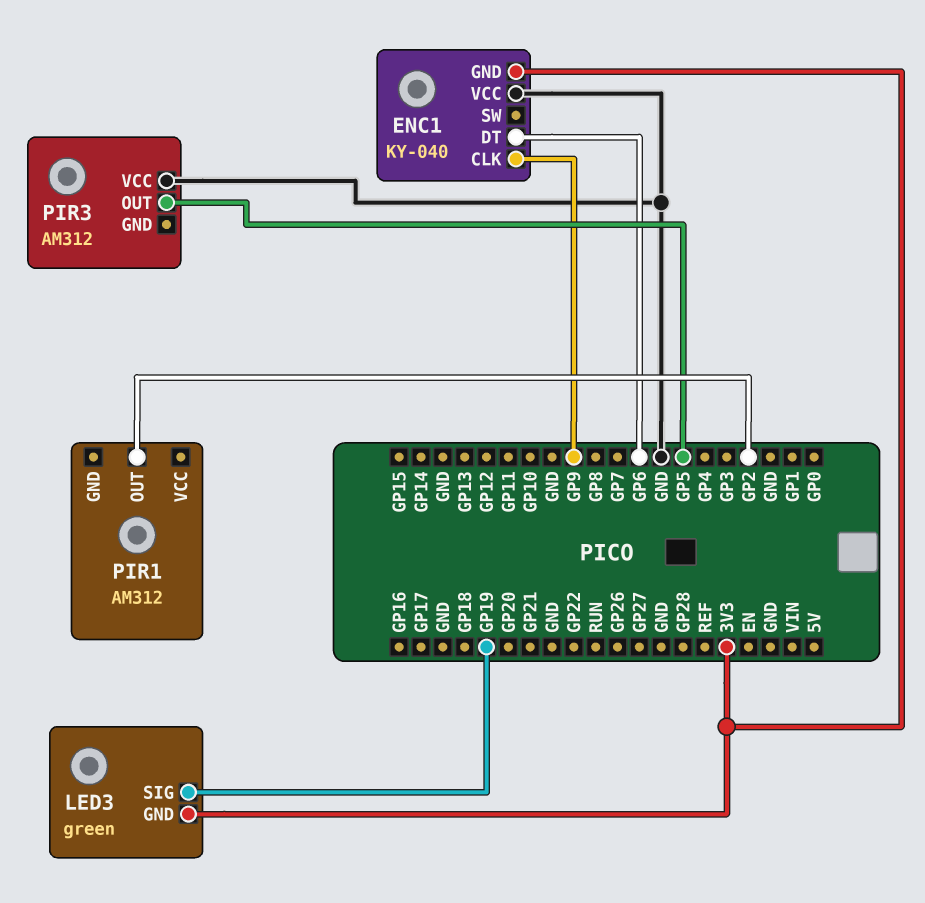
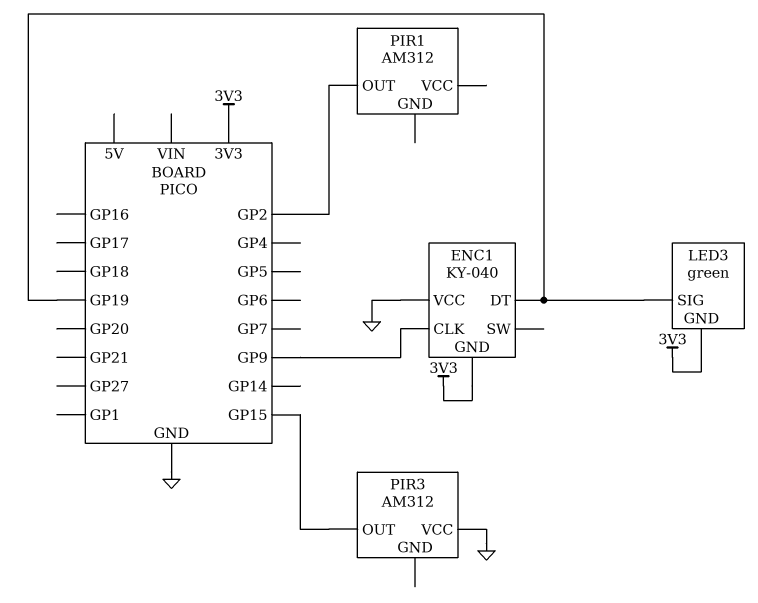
ENC1 pin DT: GP6 -> GP19
PIR3 pin OUT: GP5 -> GP15

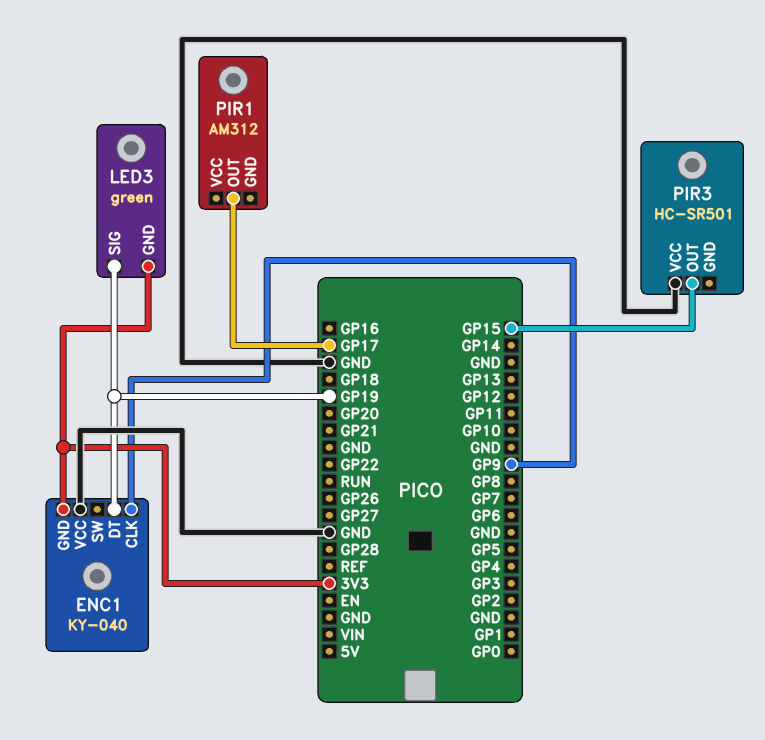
PIR1 pin OUT: GP2 -> GP17
PIR3: AM312 -> HC-SR501

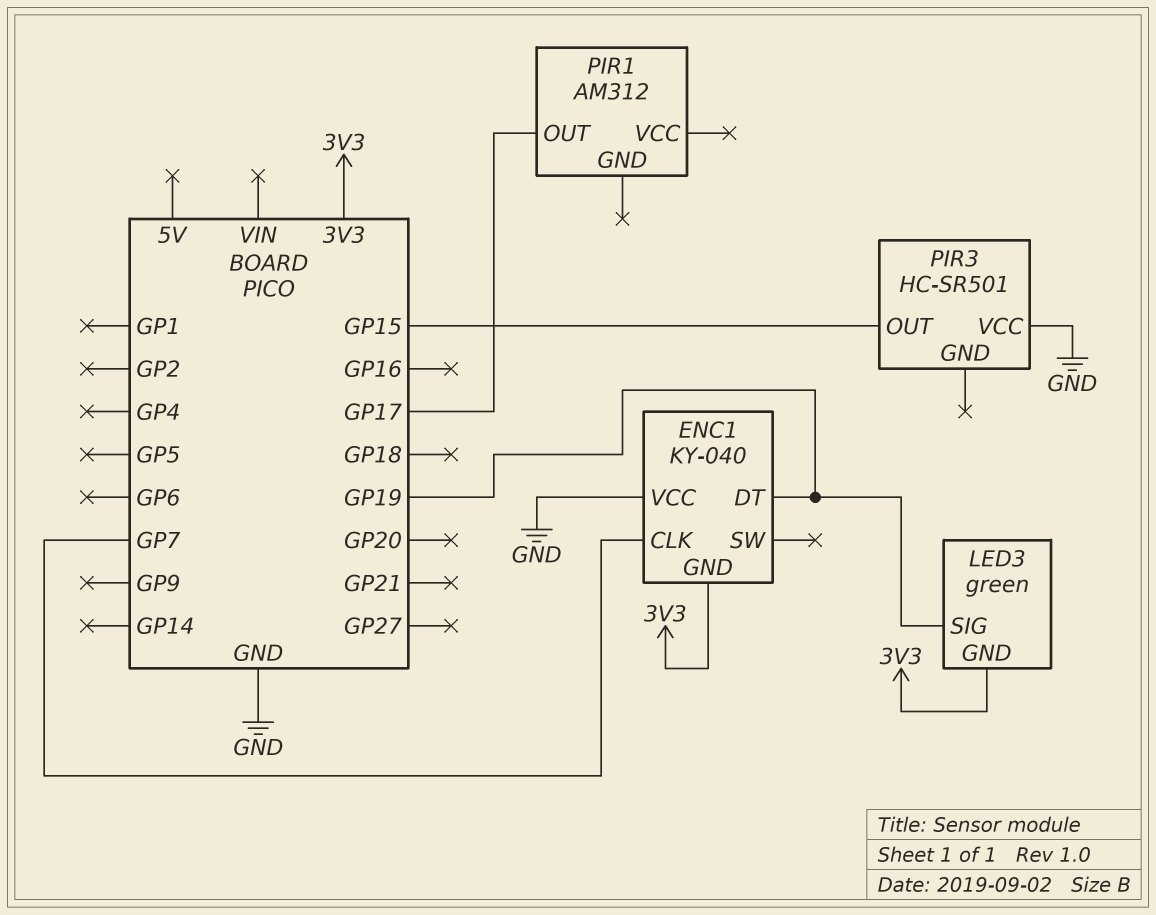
ENC1 pin CLK: GP9 -> GP7

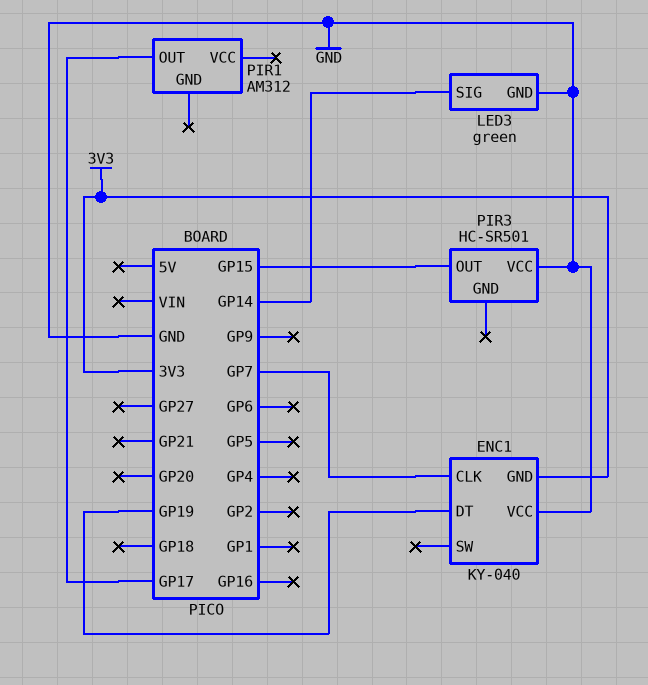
LED3 pin GND: 3V3 -> GND
LED3 pin SIG: GP19 -> GP14

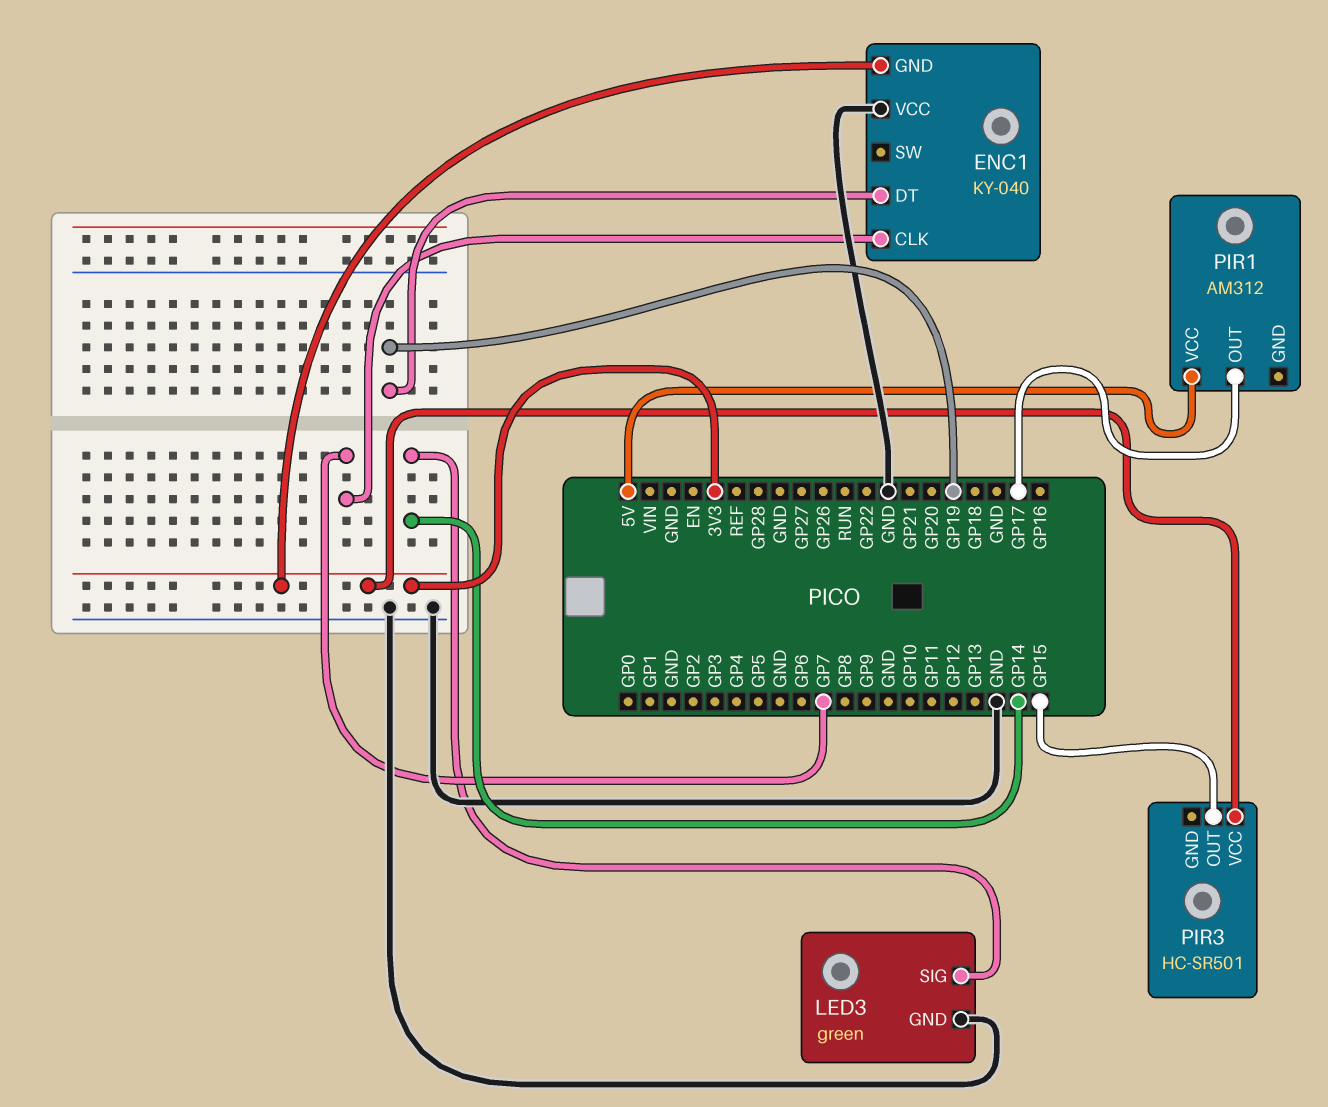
PIR1 pin VCC: none -> 5V
PIR3 pin VCC: GND -> 3V3

